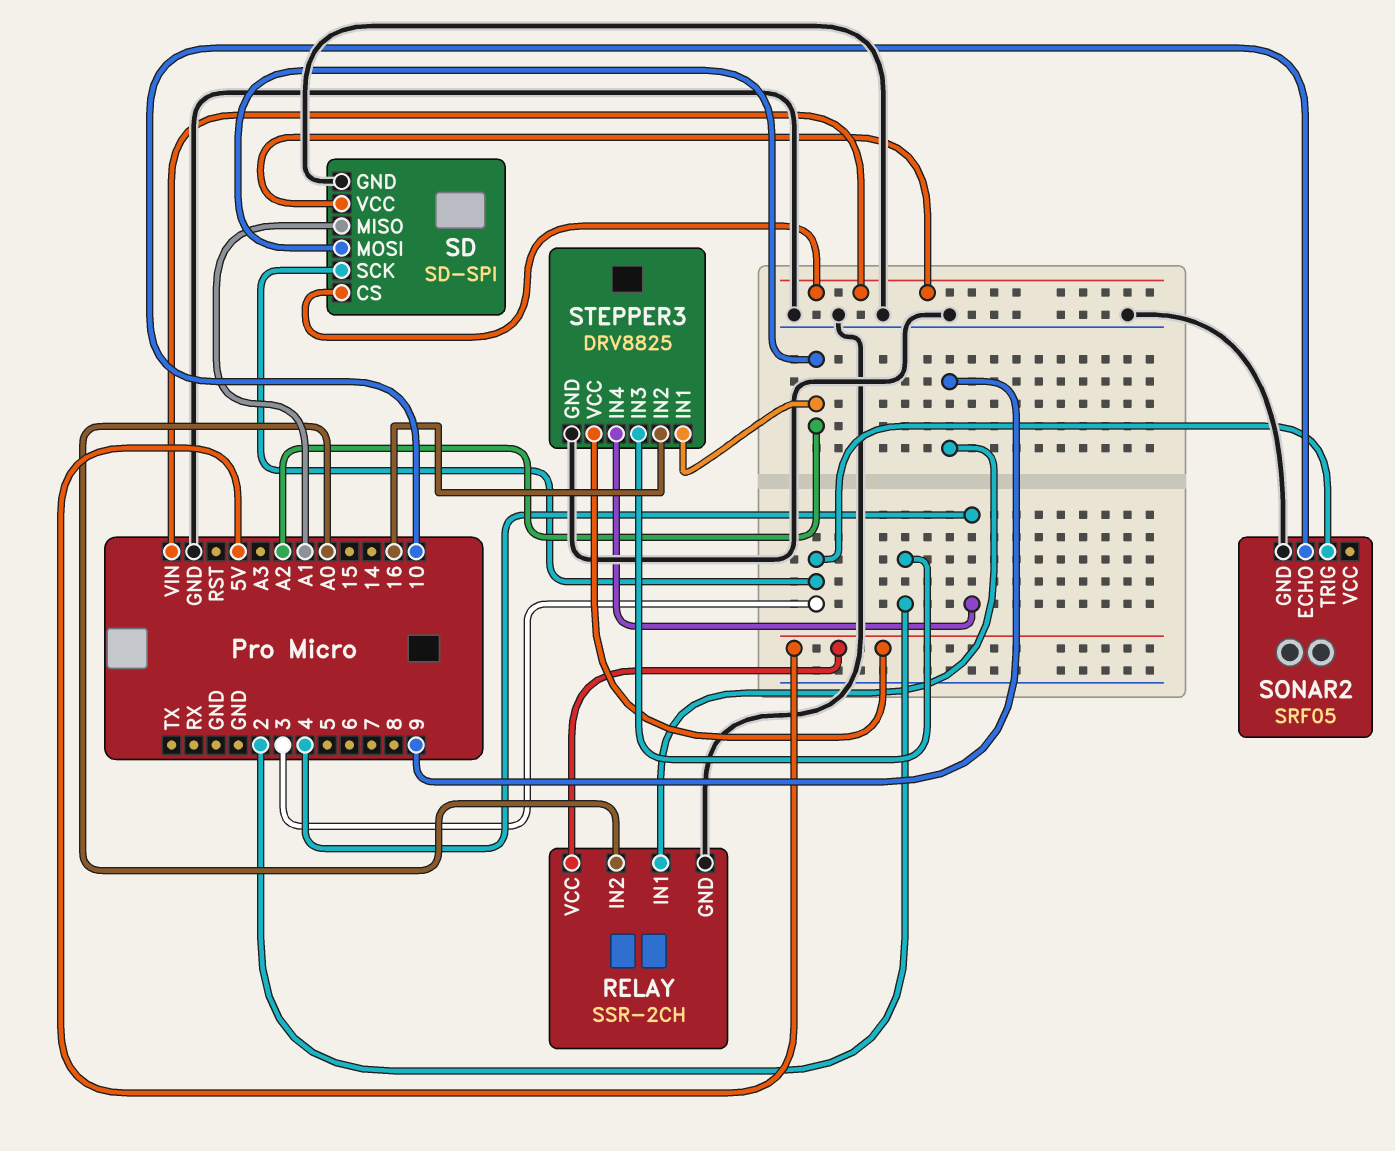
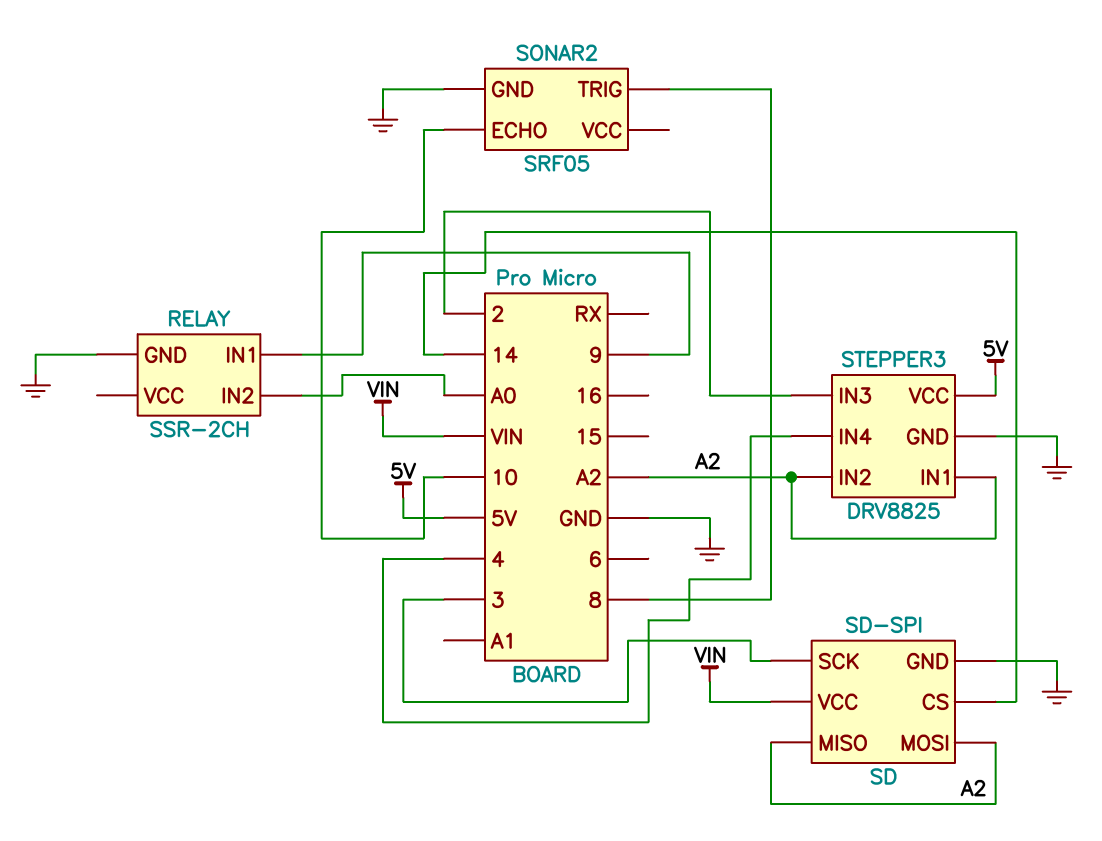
RELAY pin VCC: 5V -> none
SD pin CS: VIN -> 14
SD pin MISO: A1 -> A2
SONAR2 pin TRIG: 3 -> 8
STEPPER3 pin IN2: 16 -> A2

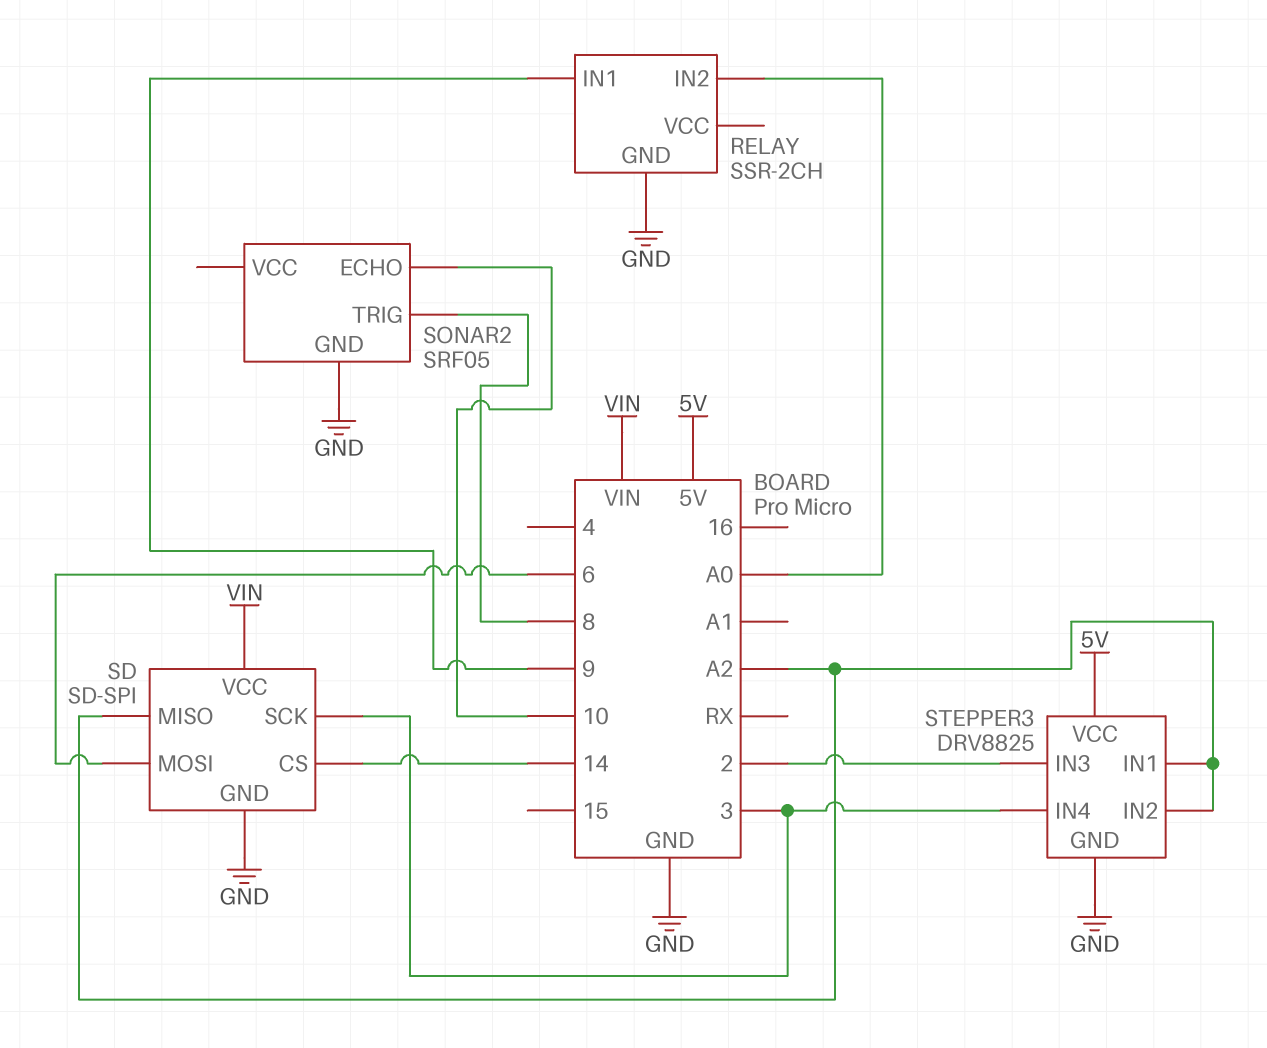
SD pin MOSI: A2 -> 6
STEPPER3 pin IN4: 4 -> 3

